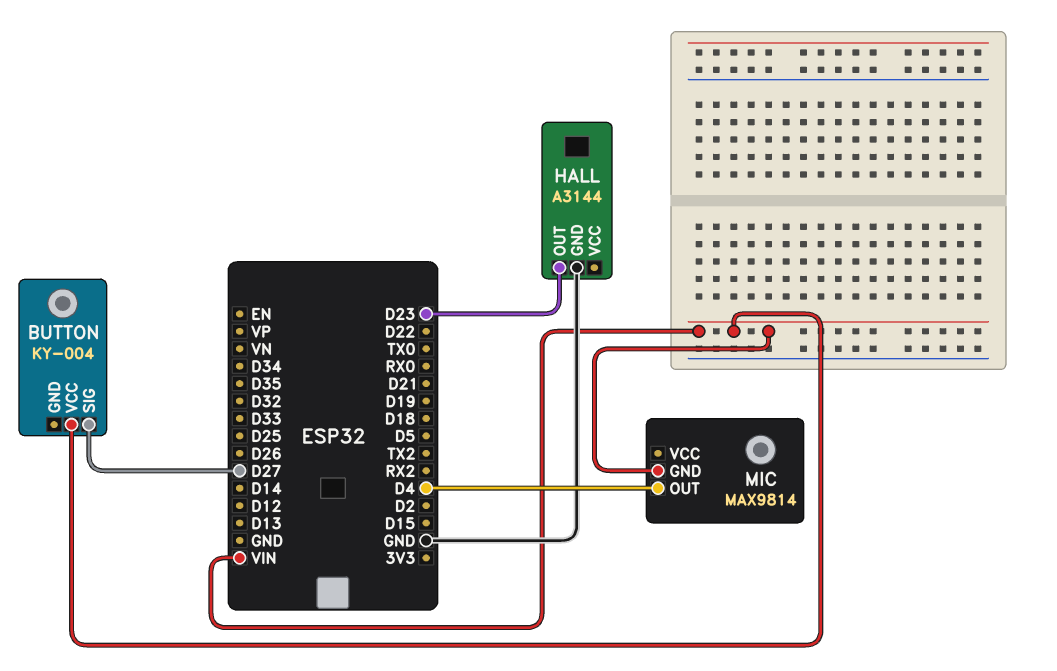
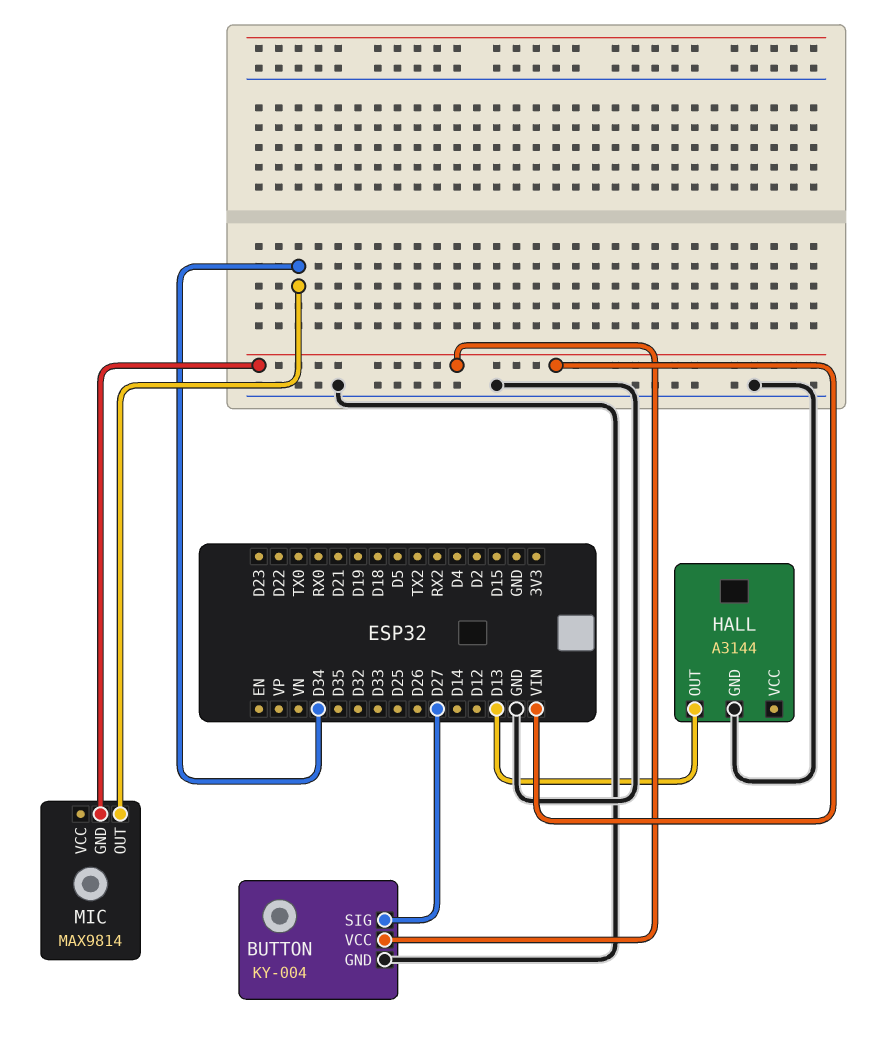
BUTTON pin GND: none -> GND
HALL pin OUT: D23 -> D13
MIC pin OUT: D4 -> D34

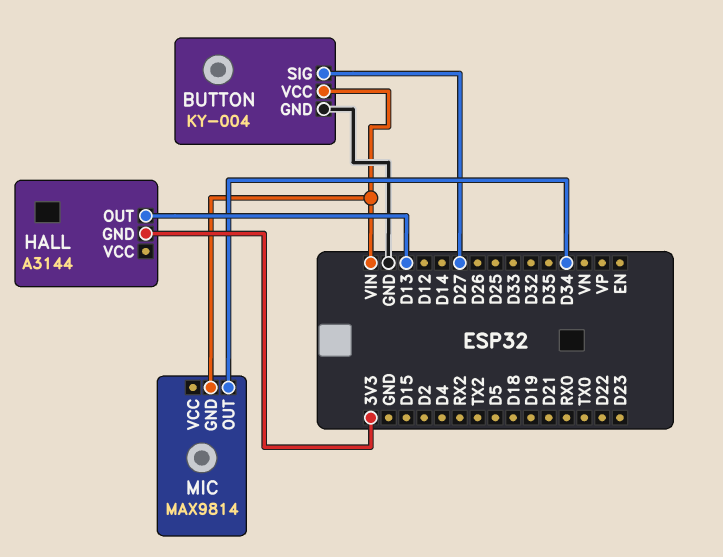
HALL pin GND: GND -> 3V3

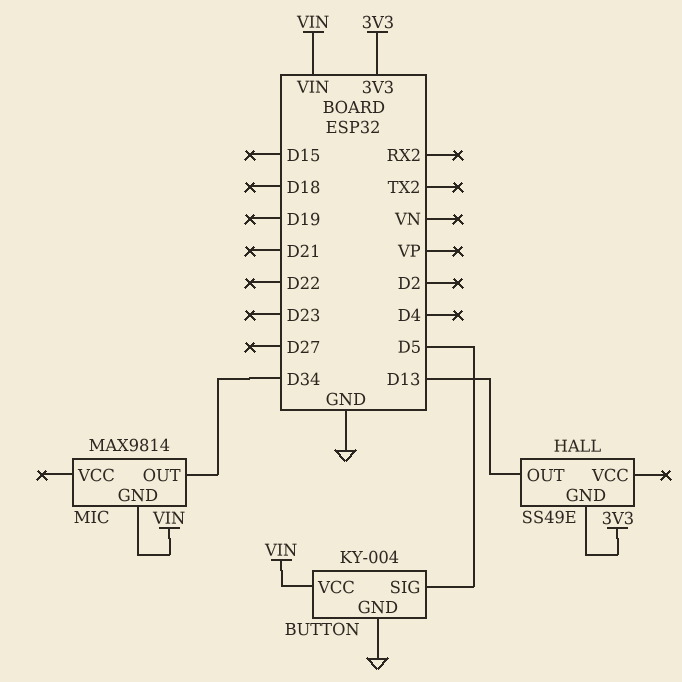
BUTTON pin SIG: D27 -> D5
HALL: A3144 -> SS49E

